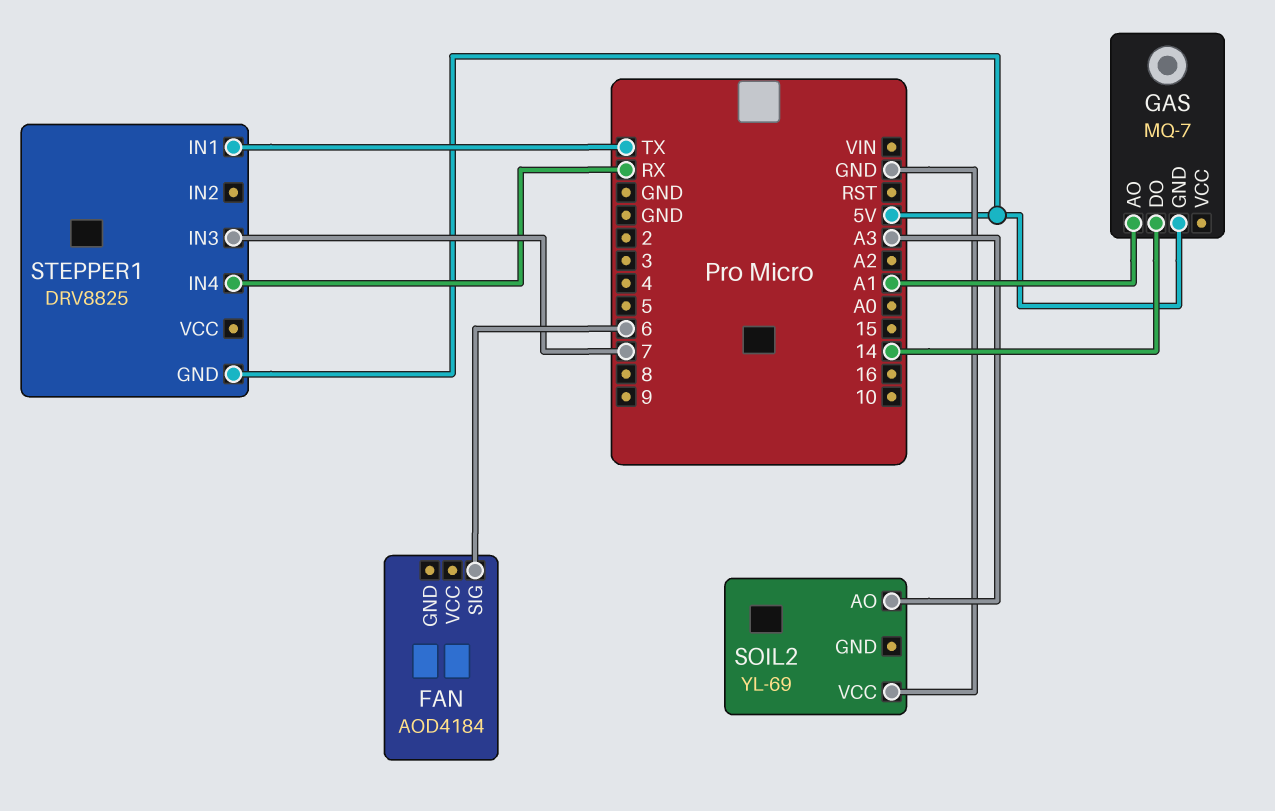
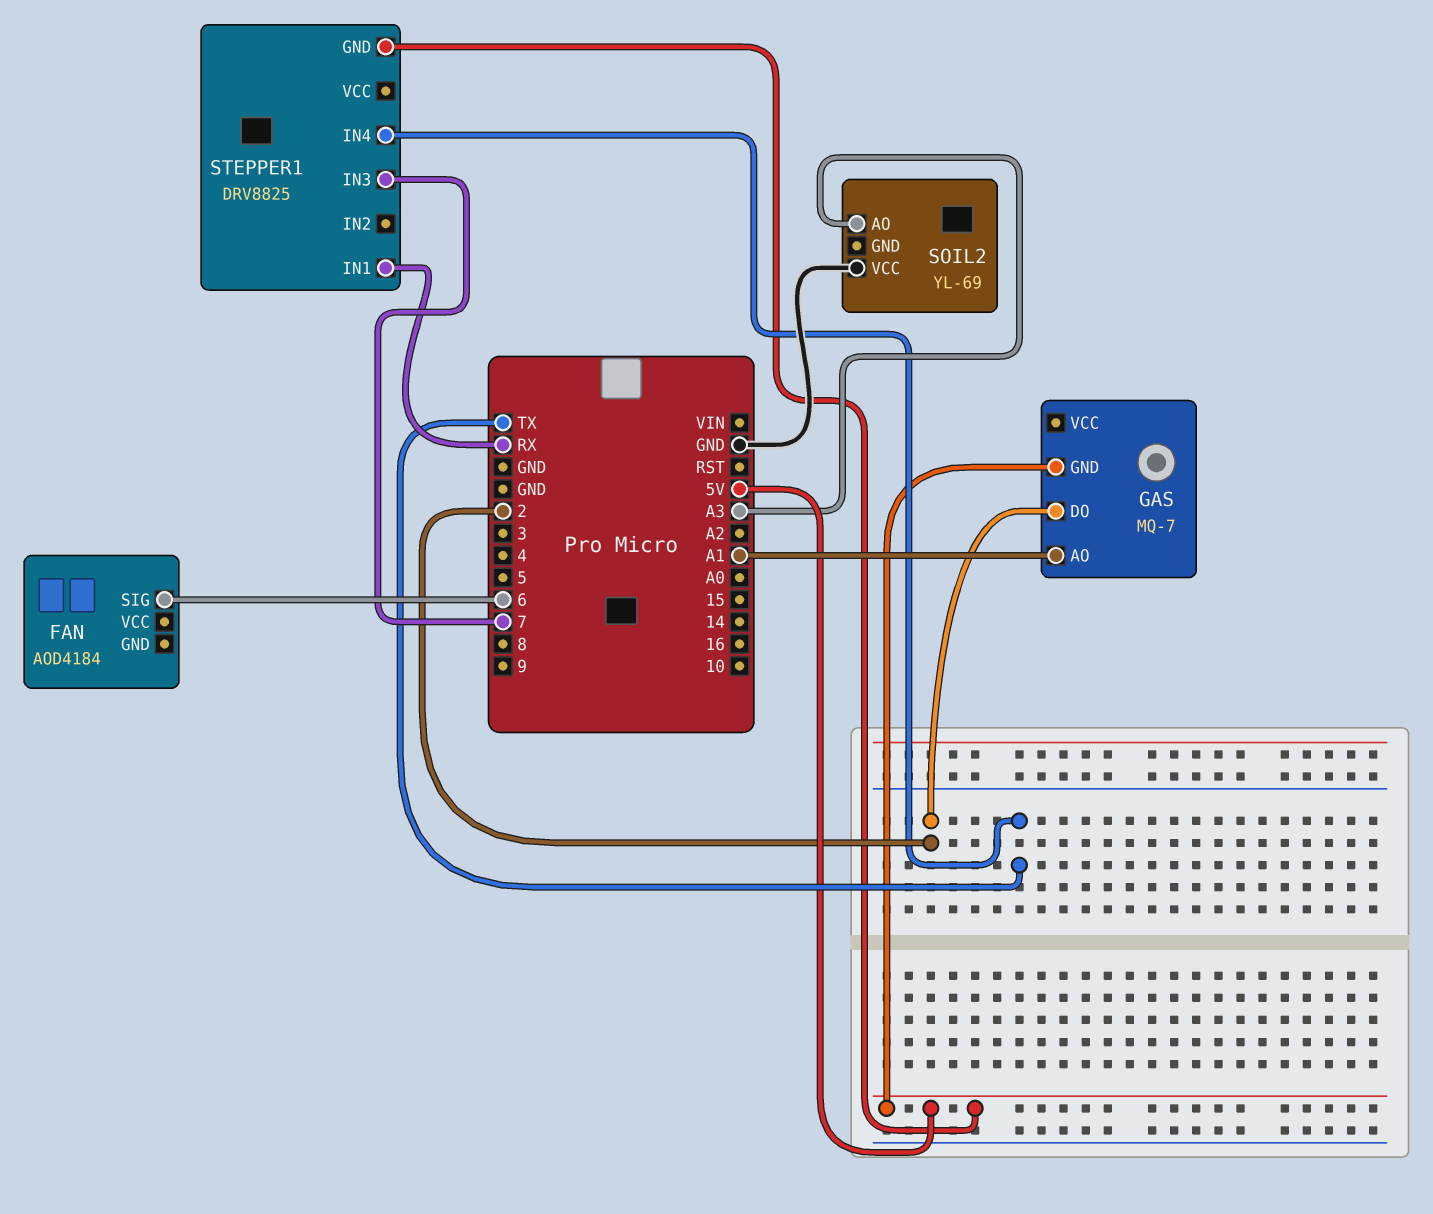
GAS pin DO: 14 -> 2
STEPPER1 pin IN1: TX -> RX
STEPPER1 pin IN4: RX -> TX

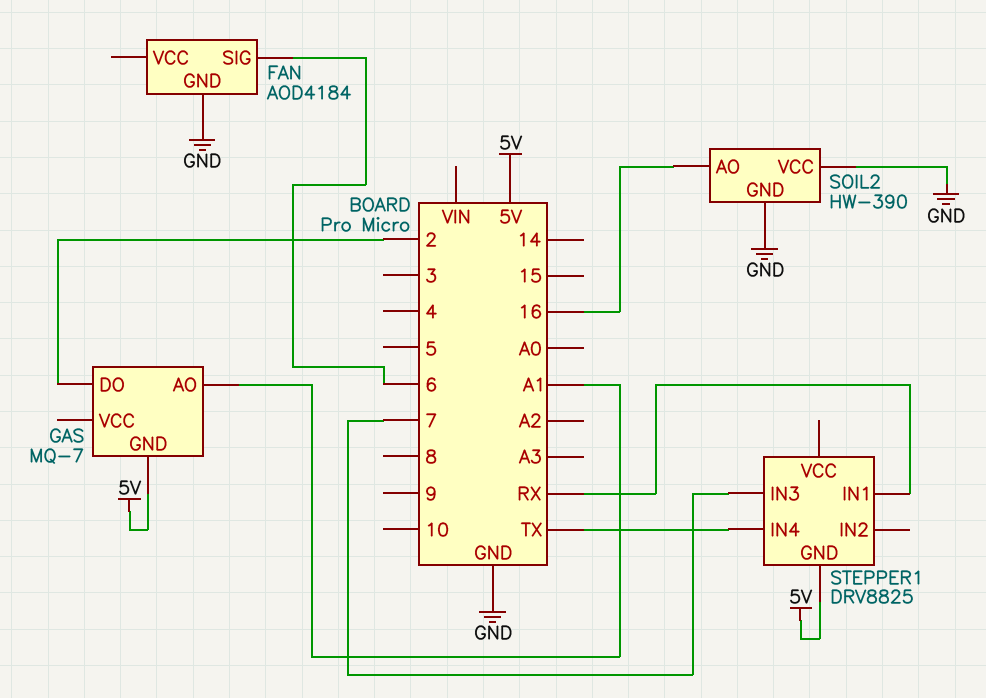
FAN pin GND: none -> GND
SOIL2: YL-69 -> HW-390
SOIL2 pin AO: A3 -> 16
SOIL2 pin GND: none -> GND

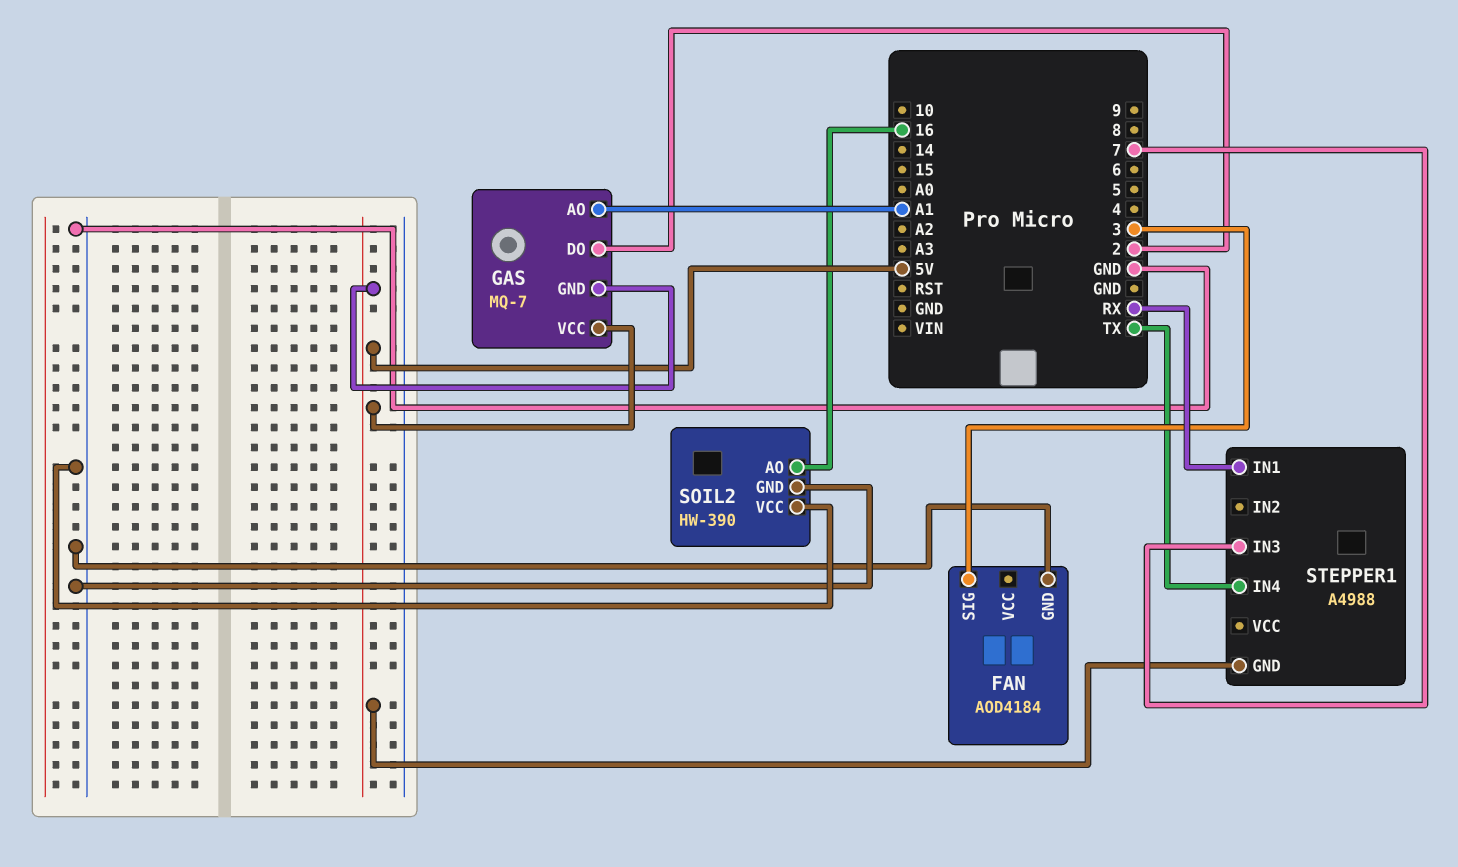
FAN pin SIG: 6 -> 3
GAS pin VCC: none -> 5V
STEPPER1: DRV8825 -> A4988

